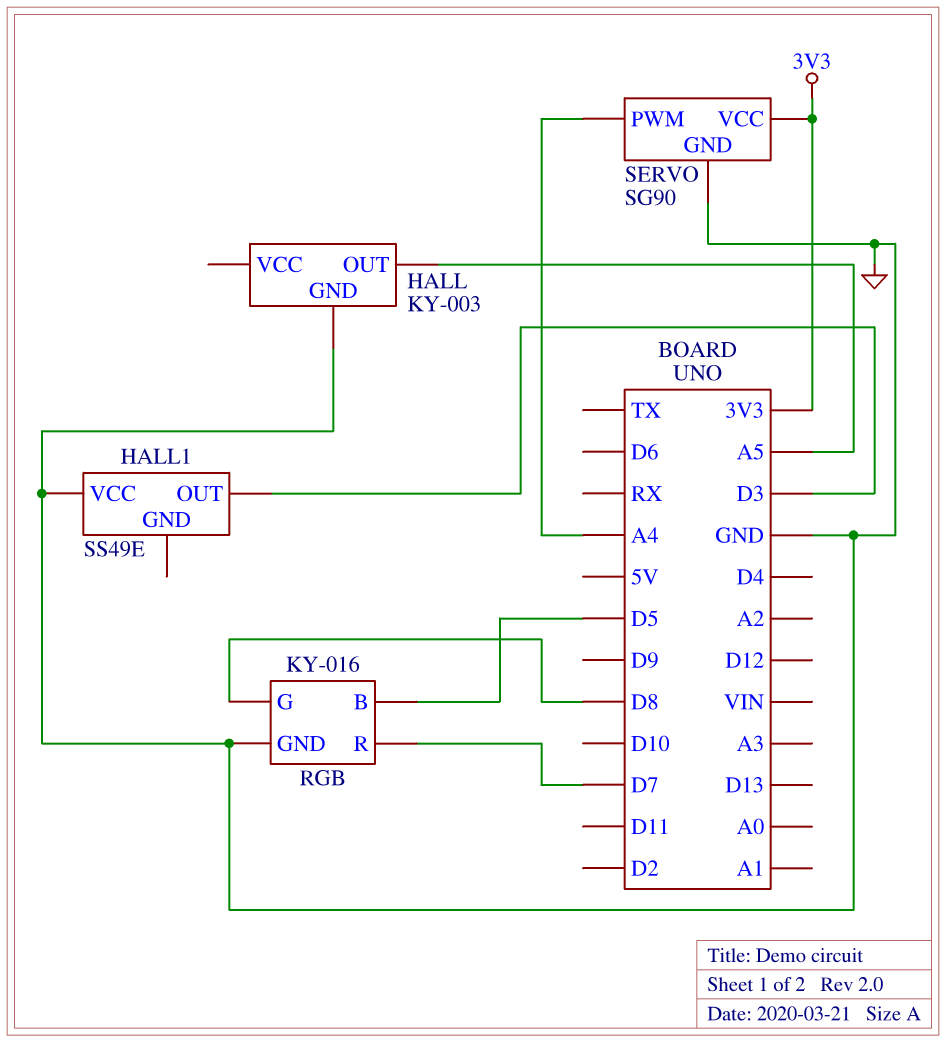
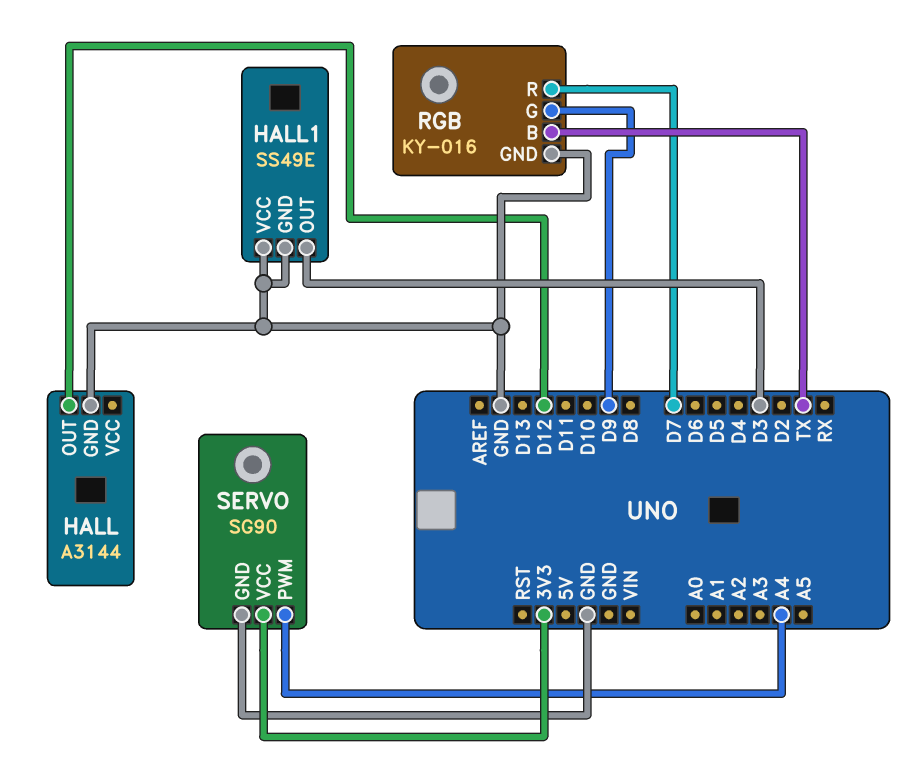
HALL: KY-003 -> A3144
HALL pin OUT: A5 -> D12
HALL1 pin GND: none -> GND
RGB pin B: D5 -> TX
RGB pin G: D8 -> D9

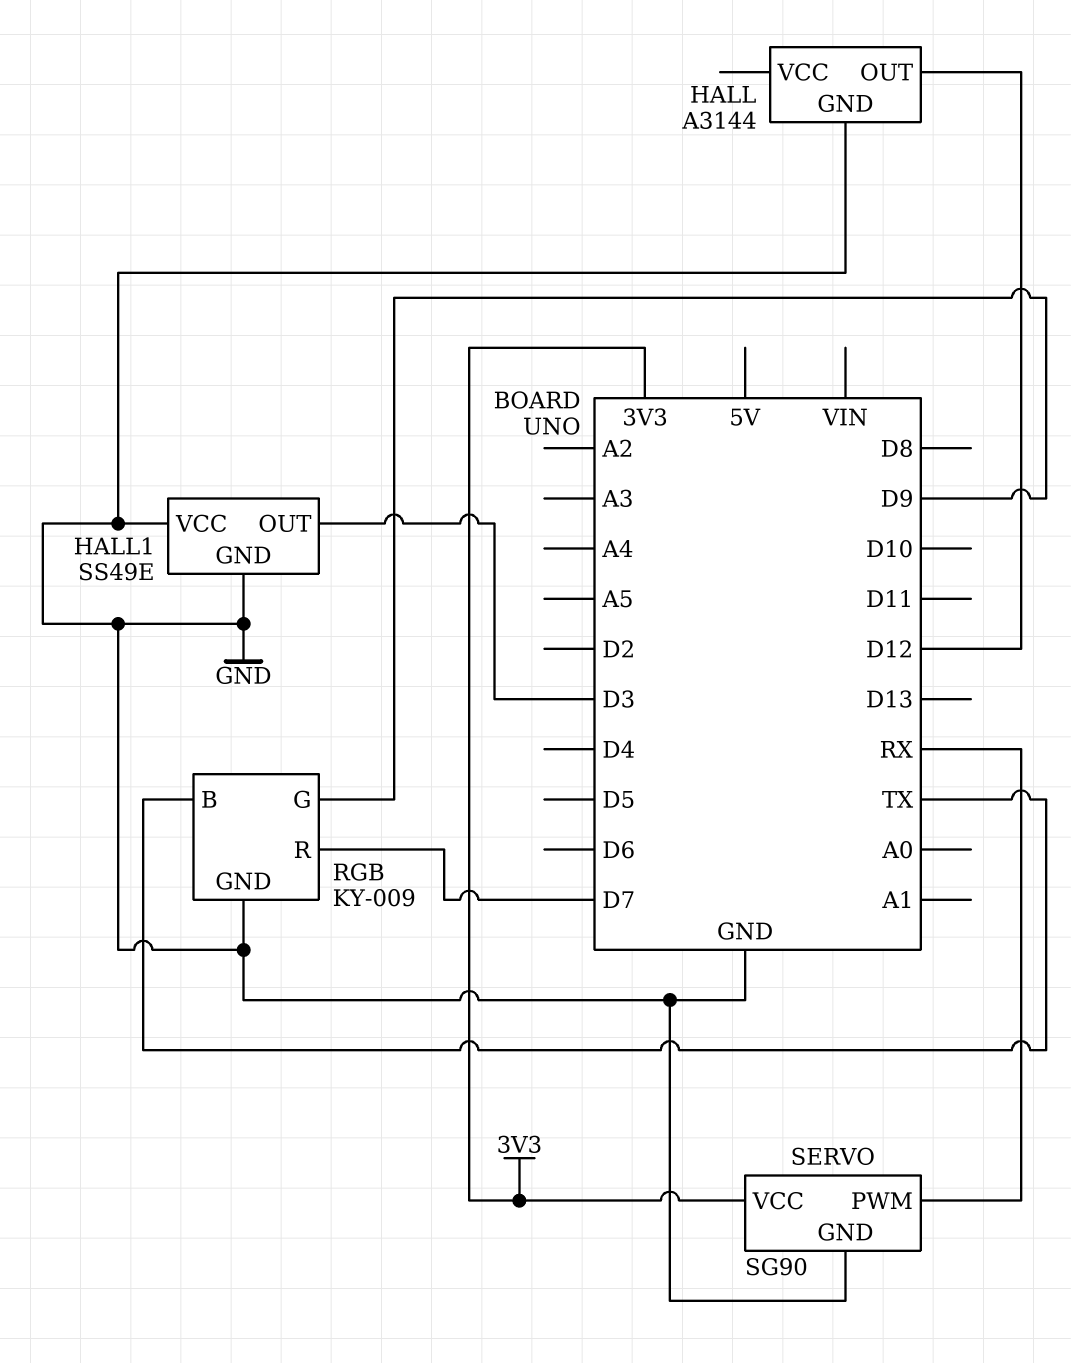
RGB: KY-016 -> KY-009
SERVO pin PWM: A4 -> RX

